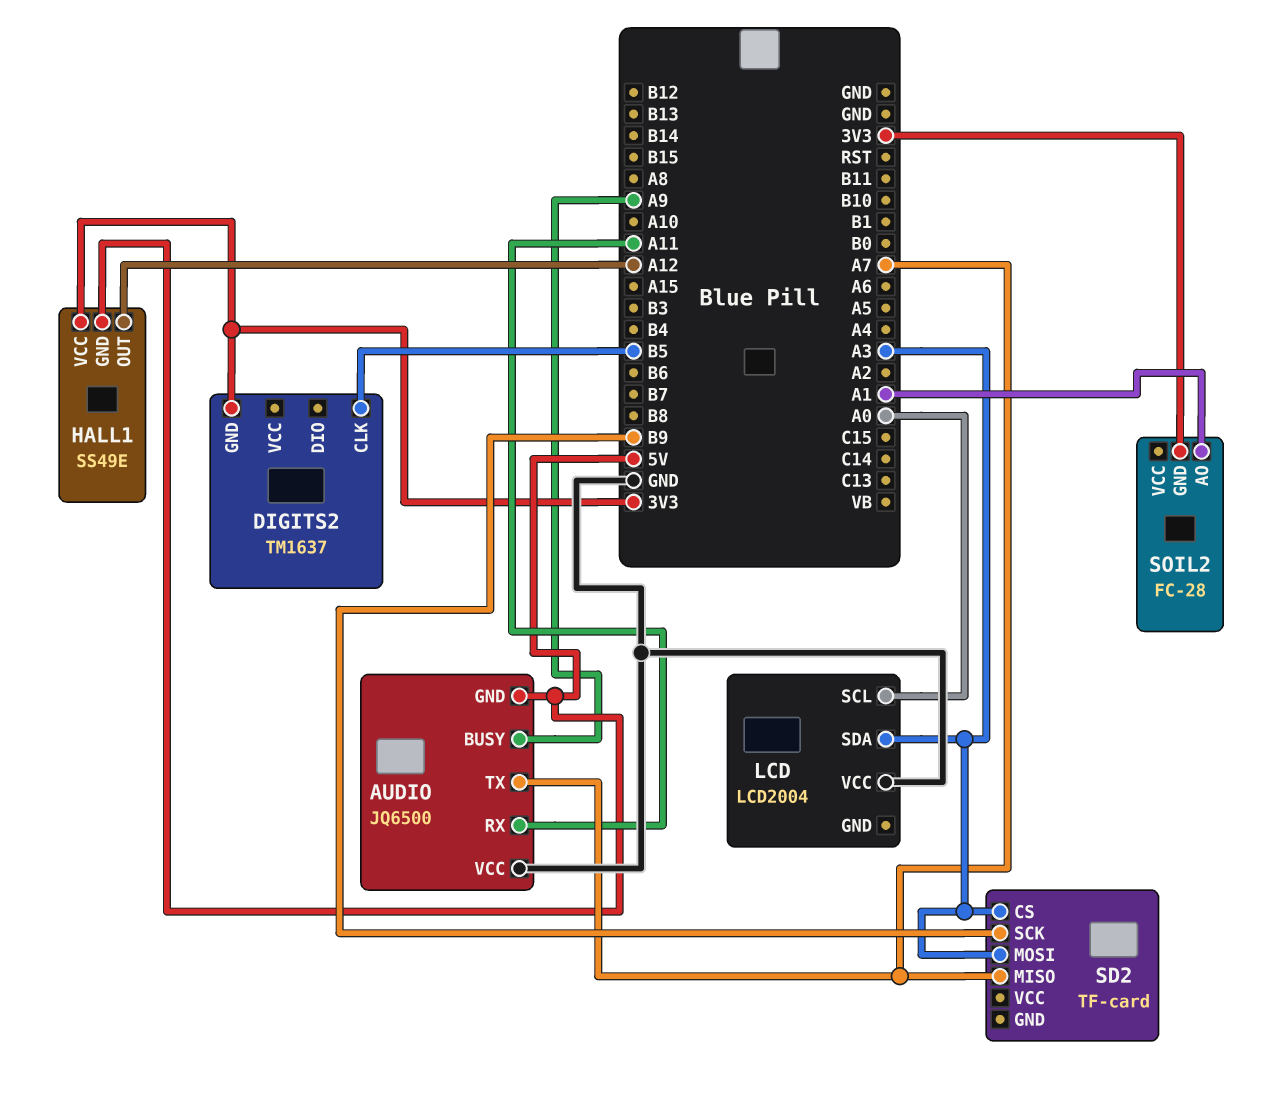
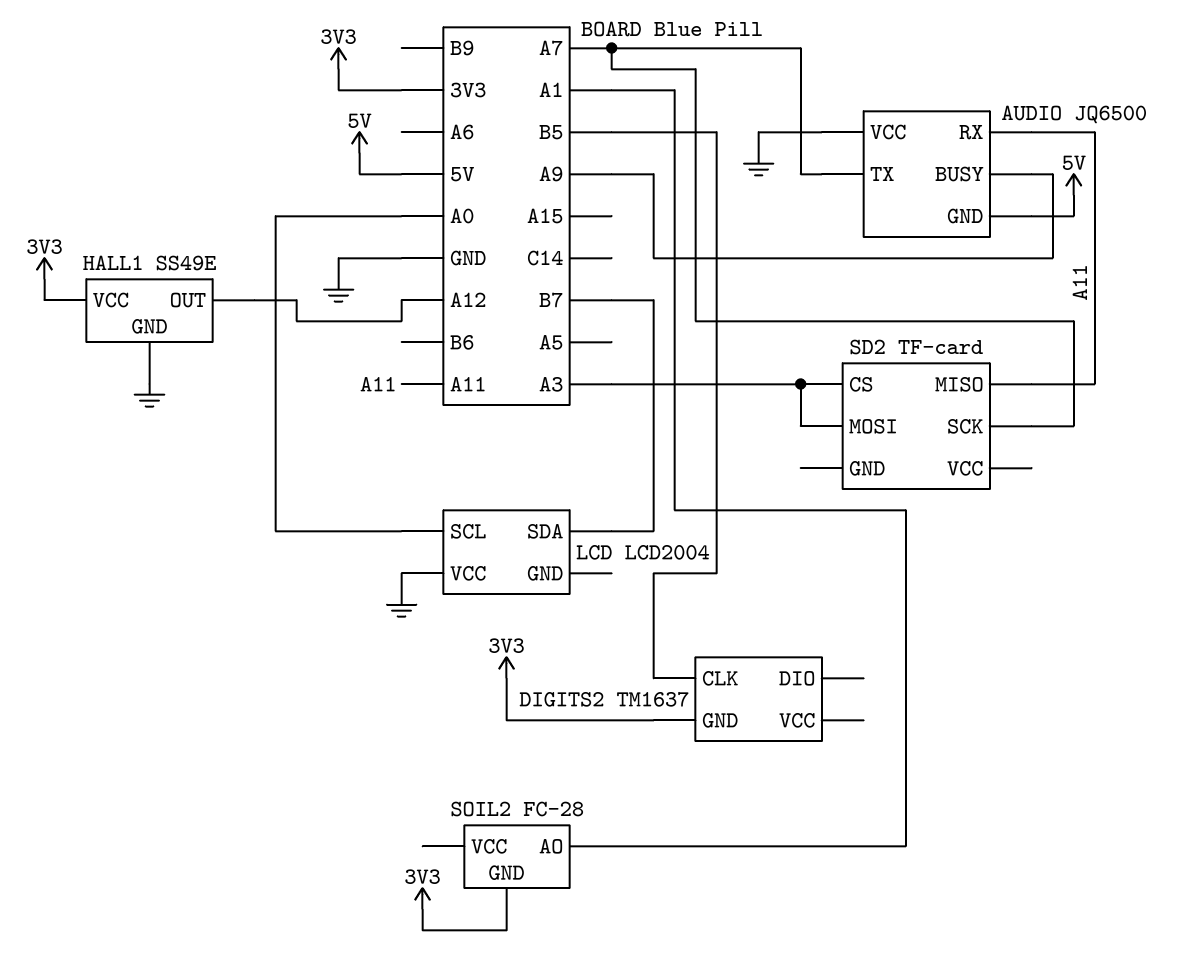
HALL1 pin GND: 5V -> GND
LCD pin SDA: A3 -> B7
SD2 pin MISO: A7 -> A11
SD2 pin SCK: B9 -> A7

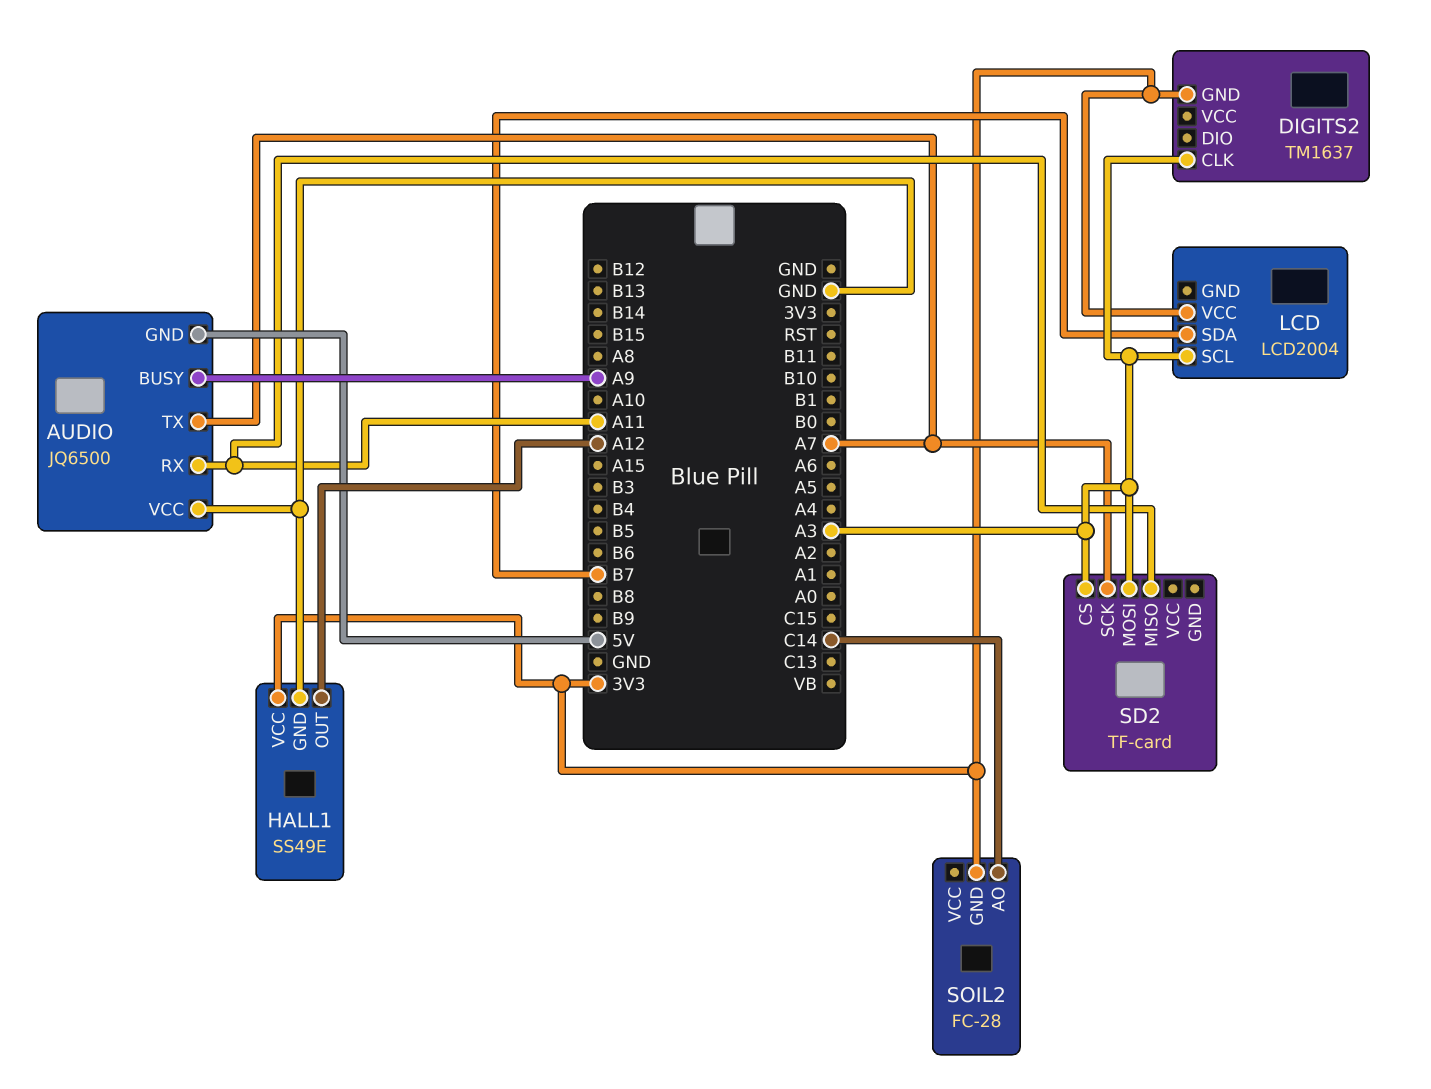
DIGITS2 pin CLK: B5 -> A3
LCD pin SCL: A0 -> A3
LCD pin VCC: GND -> 3V3
SOIL2 pin AO: A1 -> C14

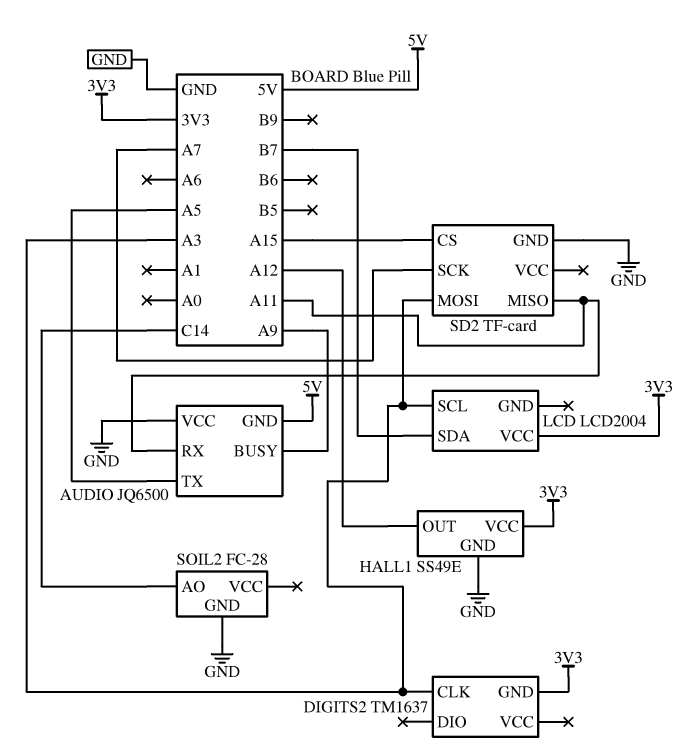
AUDIO pin TX: A7 -> A5
SD2 pin CS: A3 -> A15
SD2 pin GND: none -> GND
SOIL2 pin GND: 3V3 -> GND

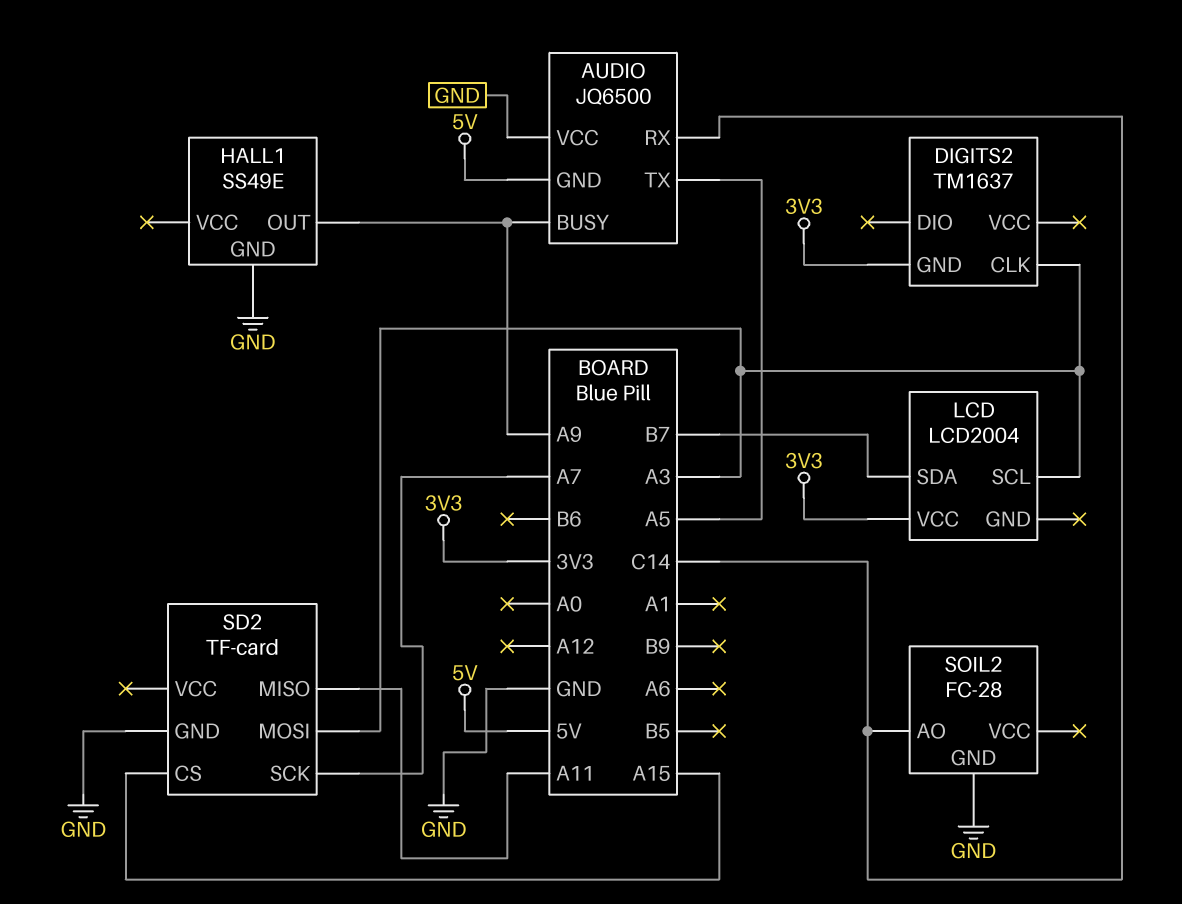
AUDIO pin RX: A11 -> C14
HALL1 pin OUT: A12 -> A9
HALL1 pin VCC: 3V3 -> none

